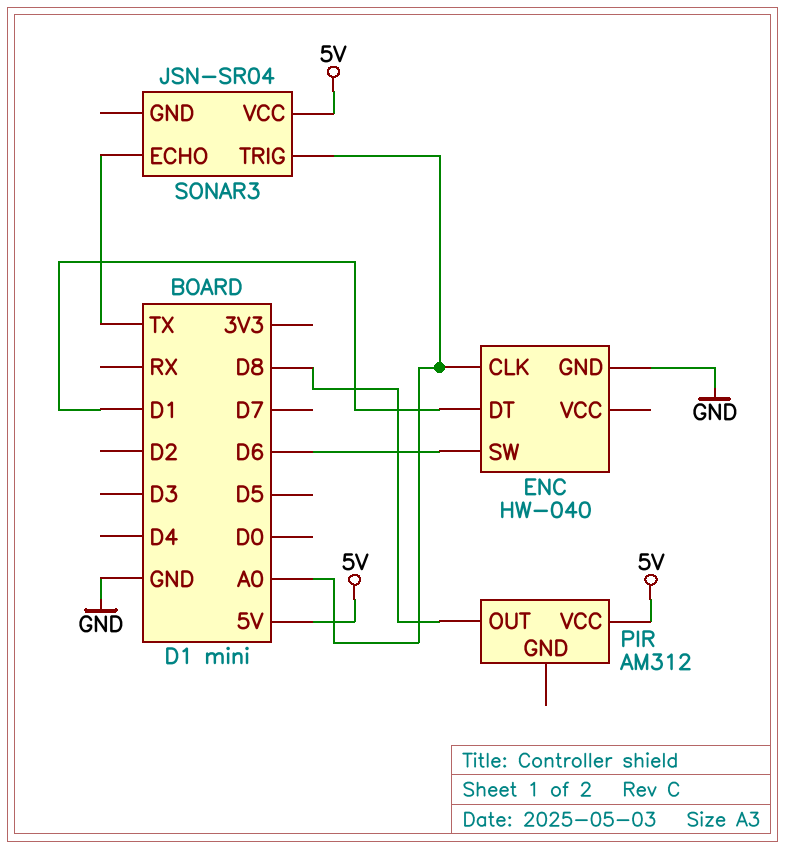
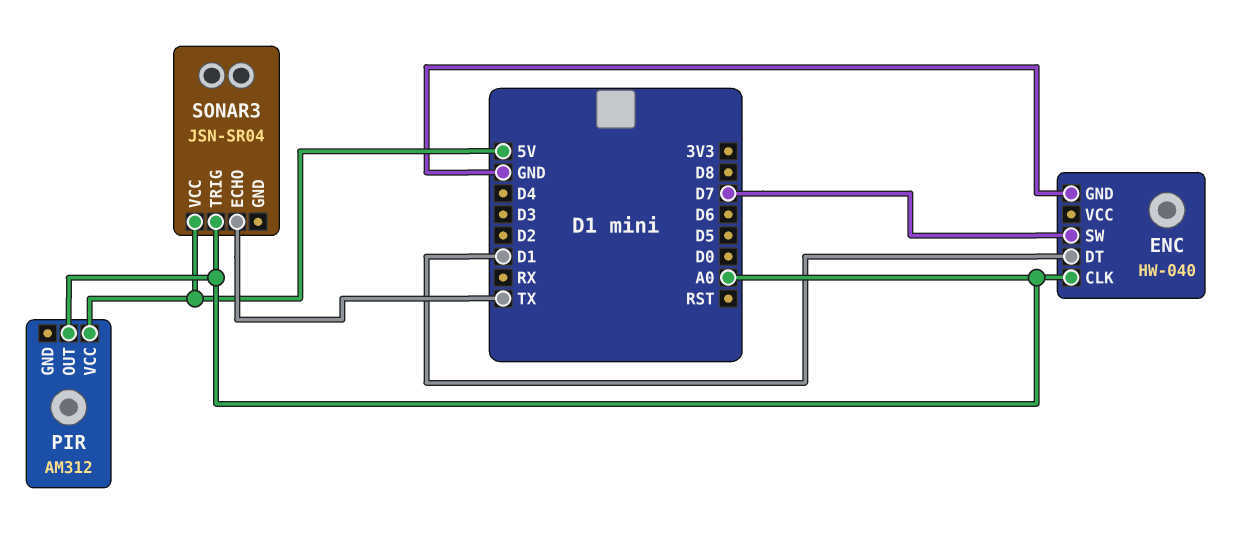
ENC pin SW: D6 -> D7
PIR pin OUT: D8 -> A0

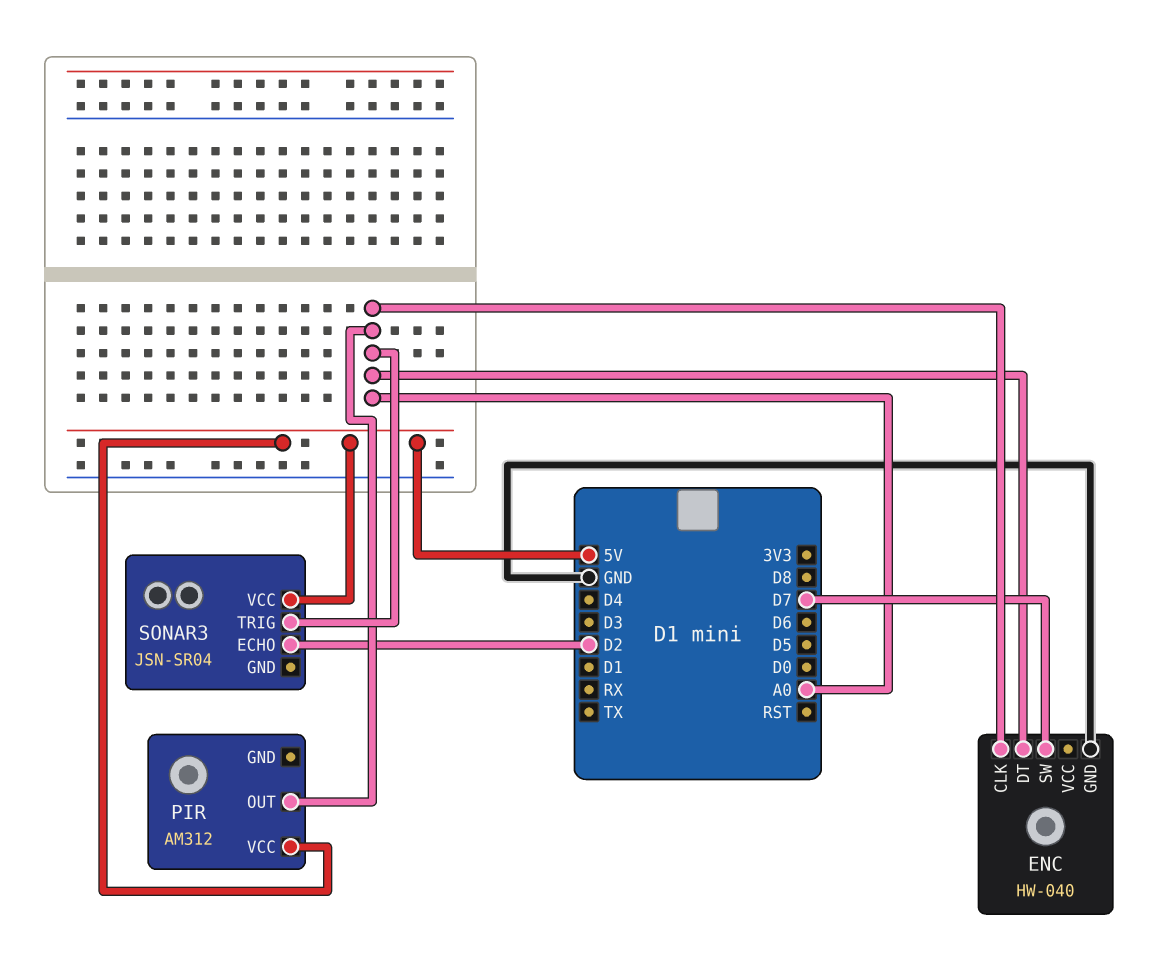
ENC pin DT: D1 -> A0
SONAR3 pin ECHO: TX -> D2

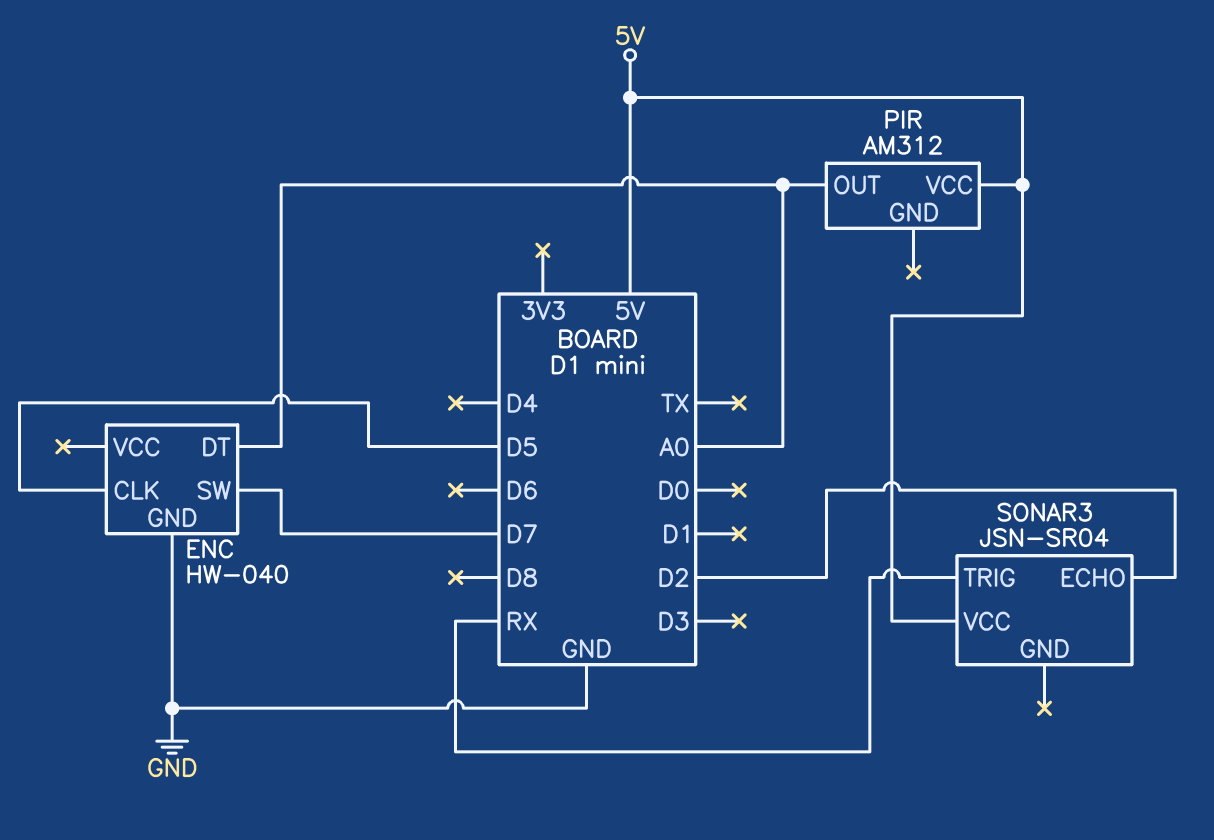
ENC pin CLK: A0 -> D5
SONAR3 pin TRIG: A0 -> RX

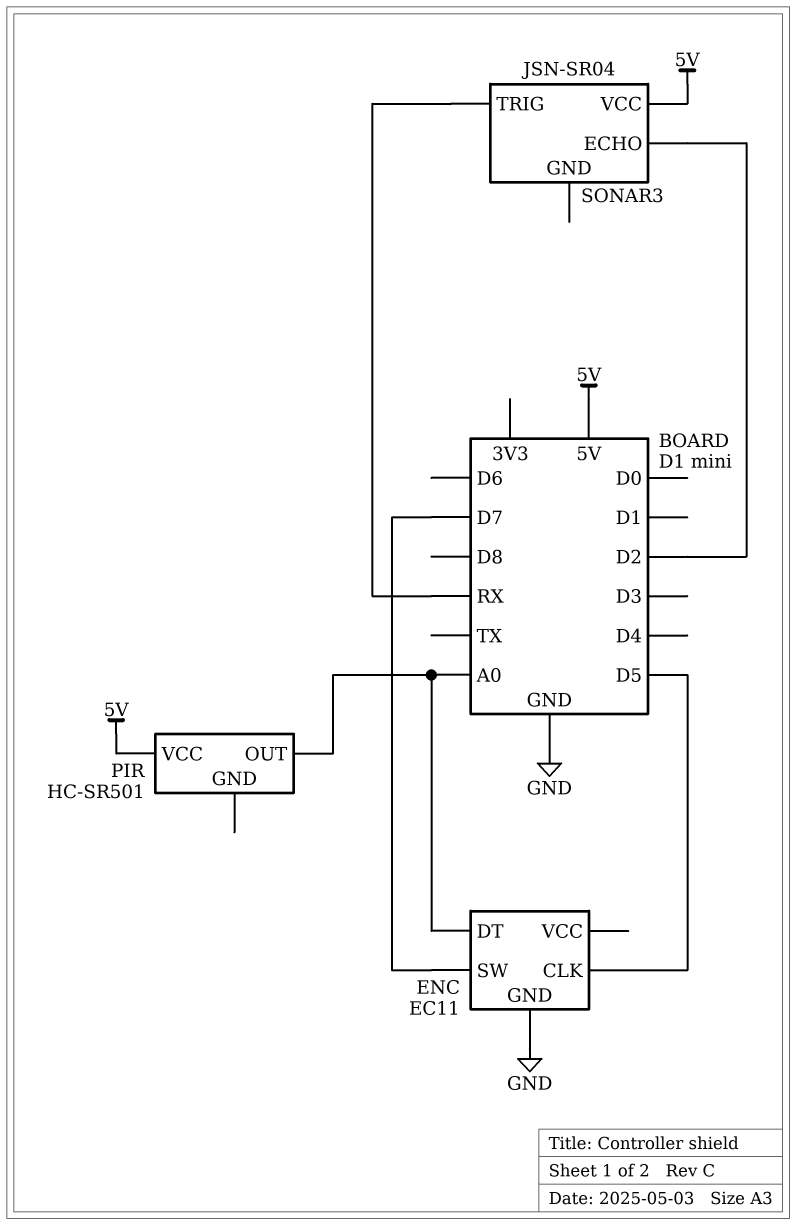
ENC: HW-040 -> EC11
PIR: AM312 -> HC-SR501

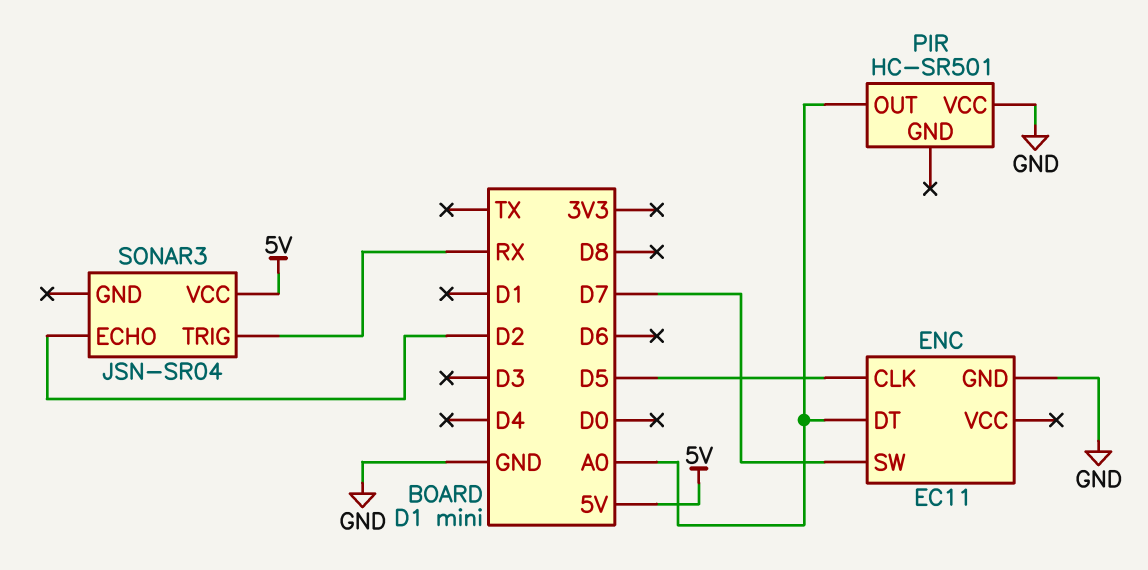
PIR pin VCC: 5V -> GND

